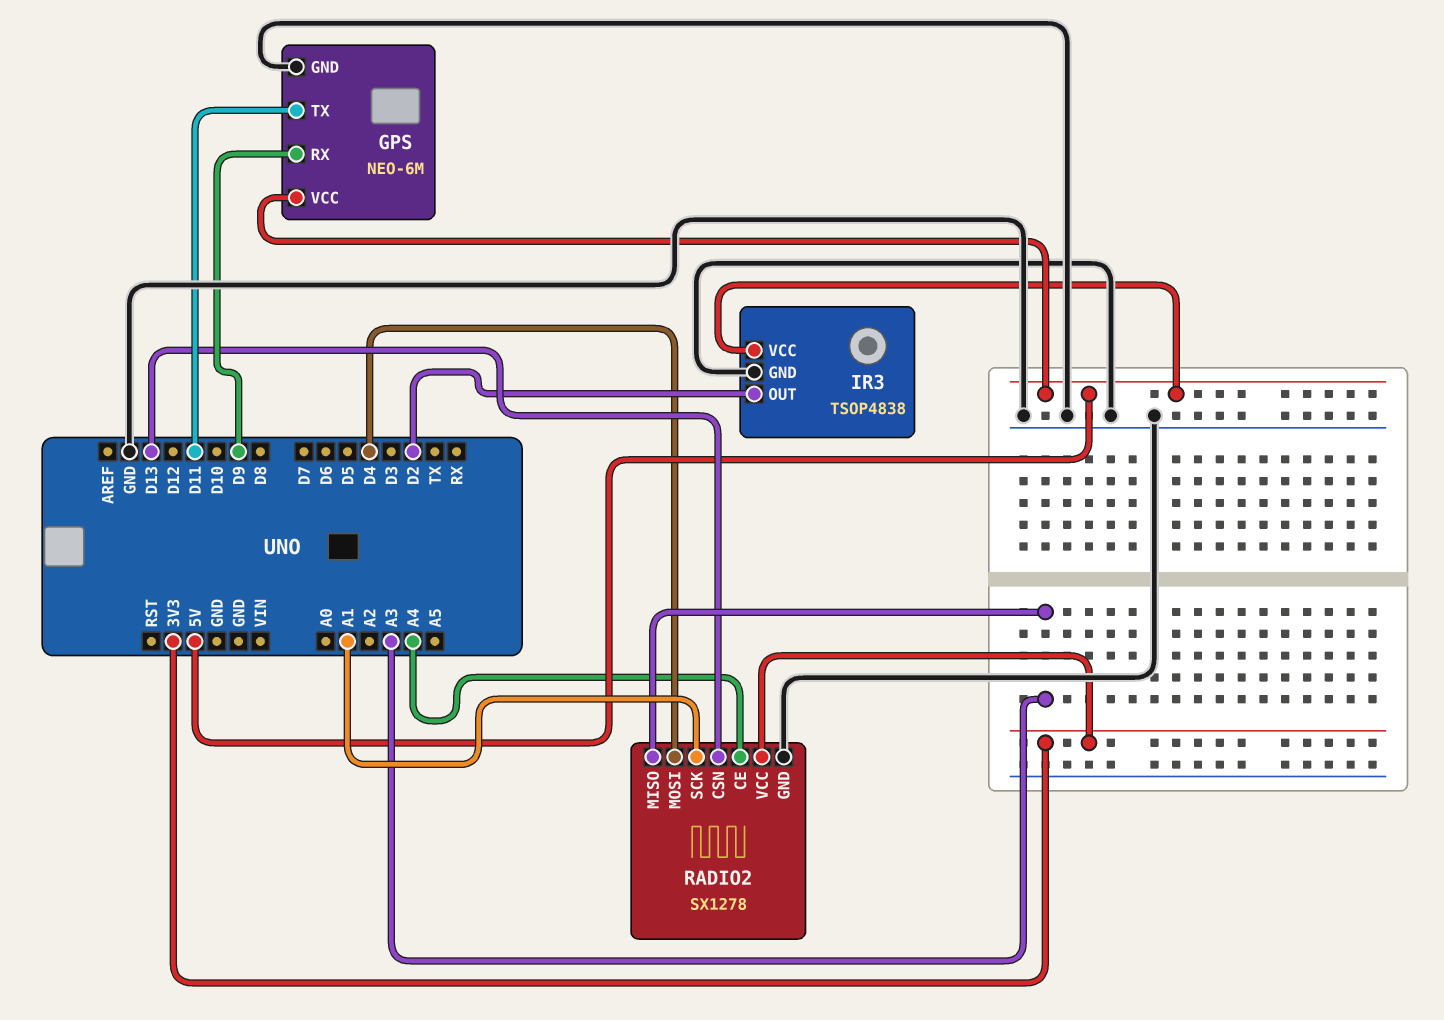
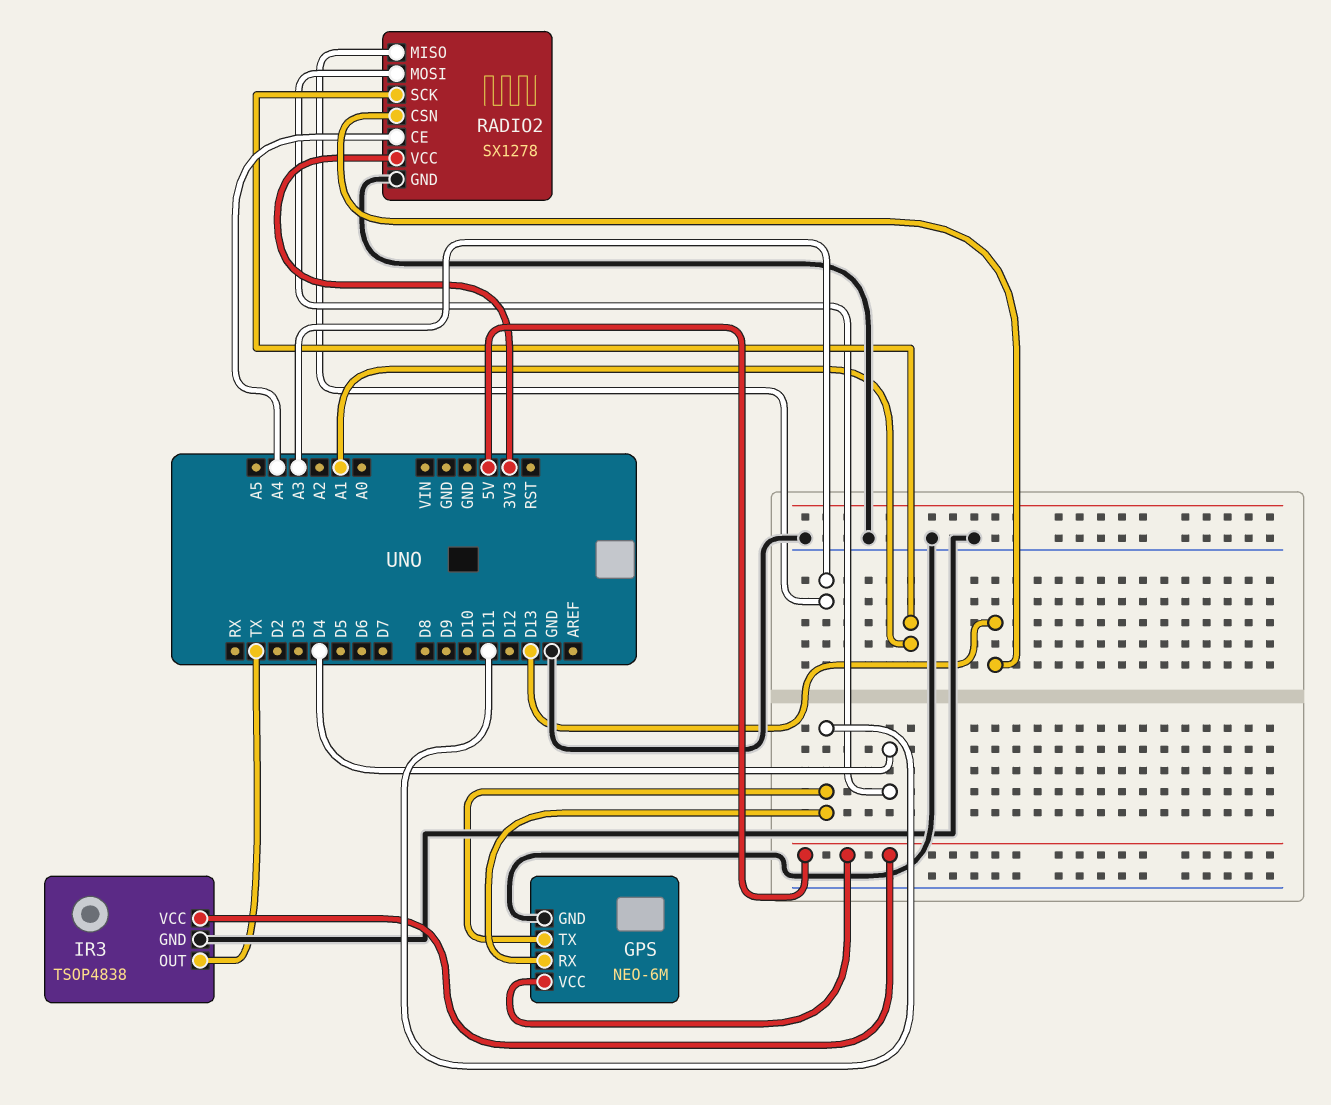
GPS pin RX: D9 -> D11
IR3 pin OUT: D2 -> TX

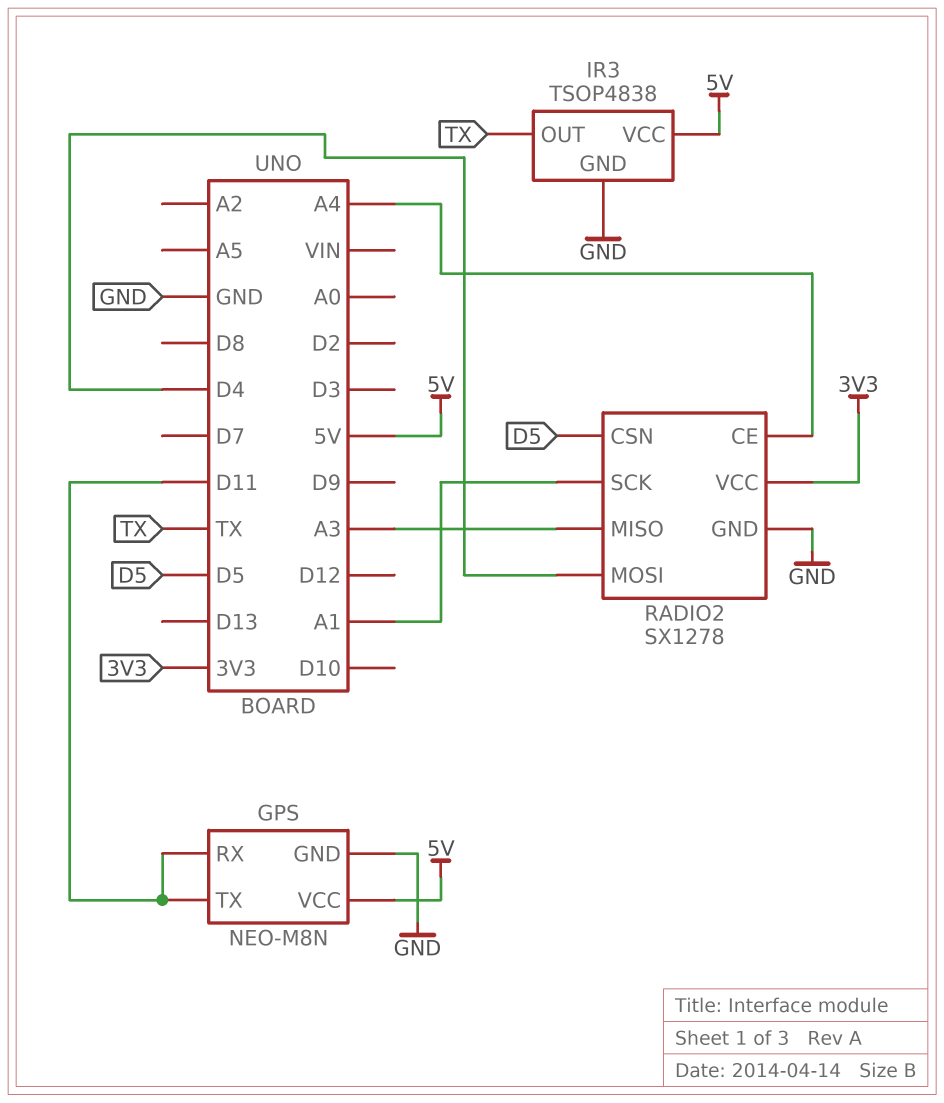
GPS: NEO-6M -> NEO-M8N
RADIO2 pin CSN: D13 -> D5

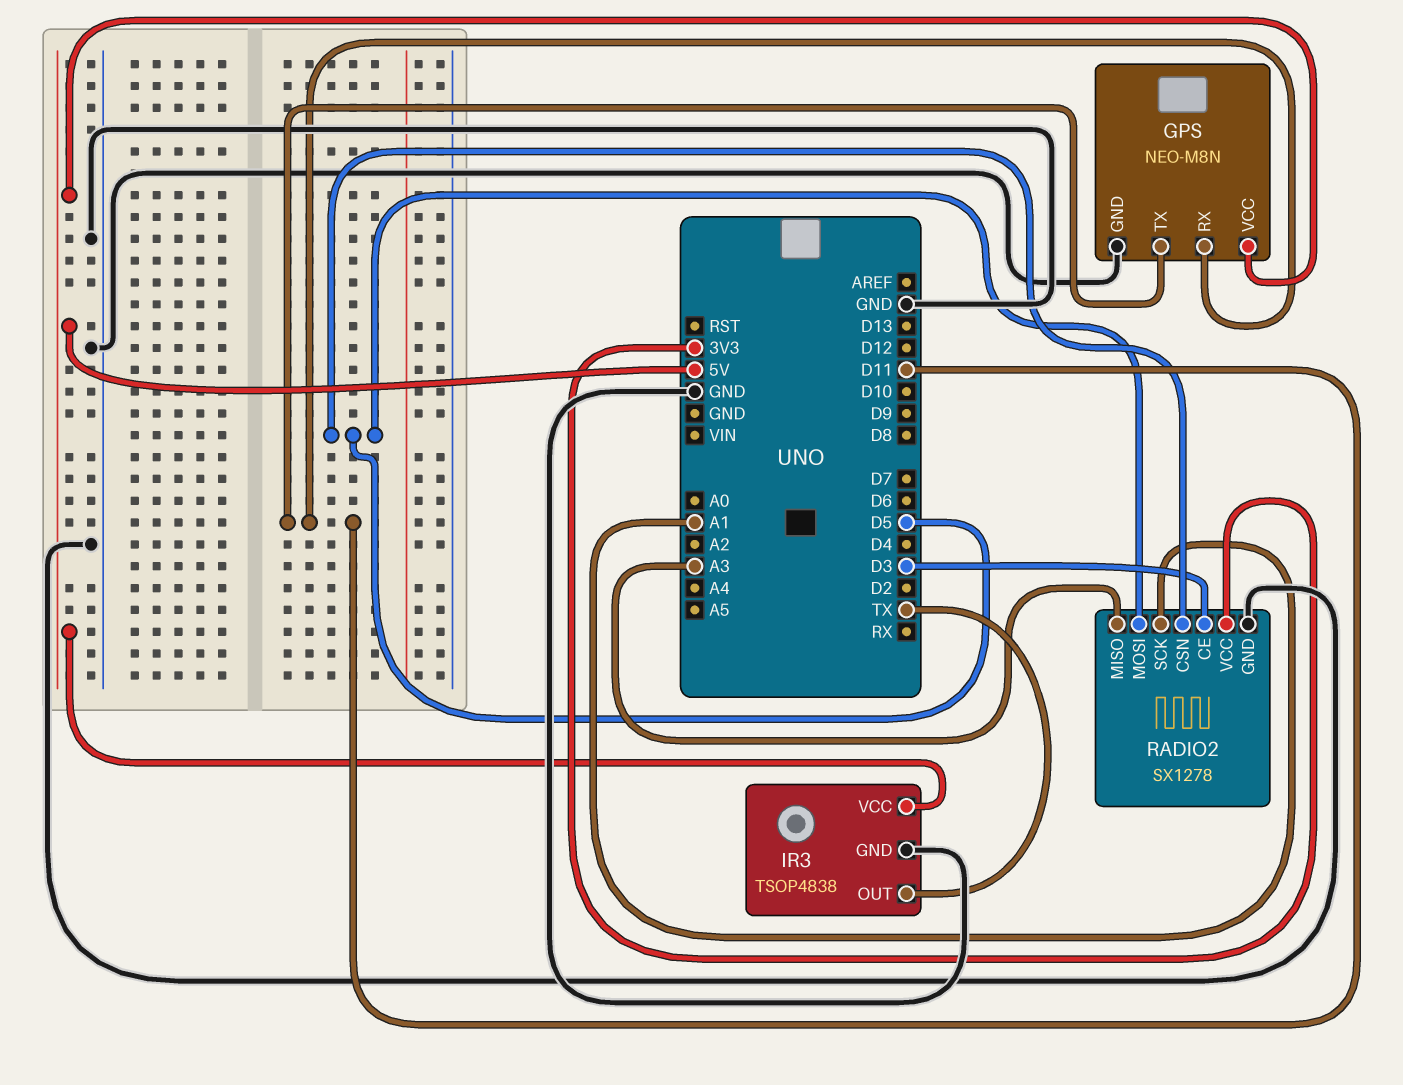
RADIO2 pin CE: A4 -> D3
RADIO2 pin MOSI: D4 -> D5

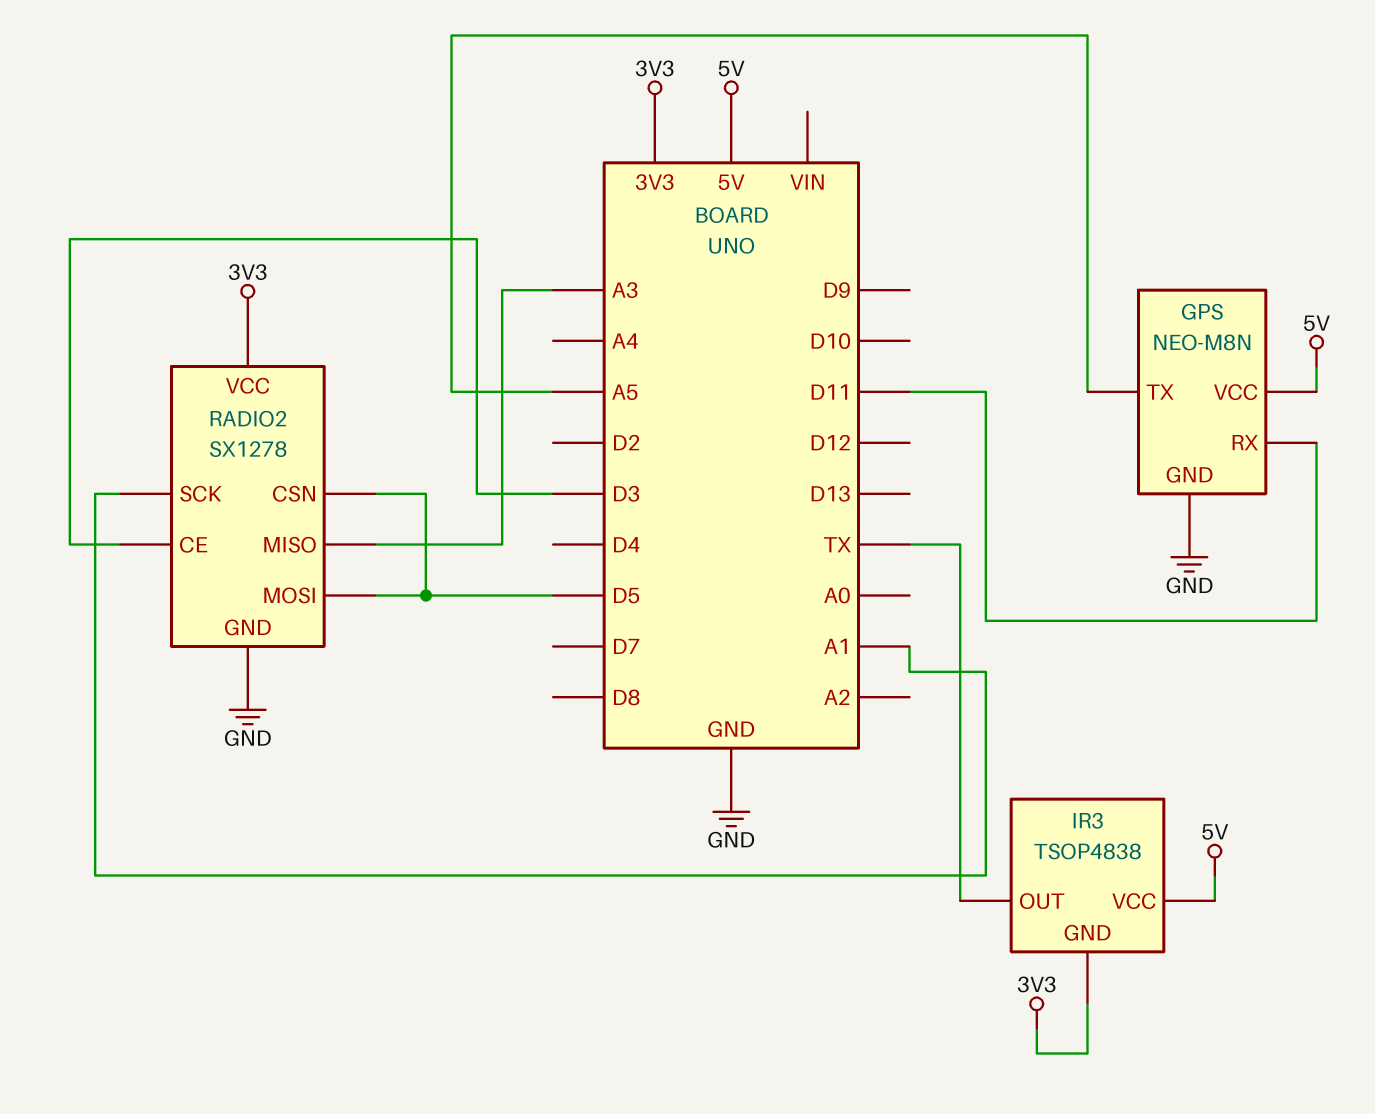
GPS pin TX: D11 -> A5
IR3 pin GND: GND -> 3V3

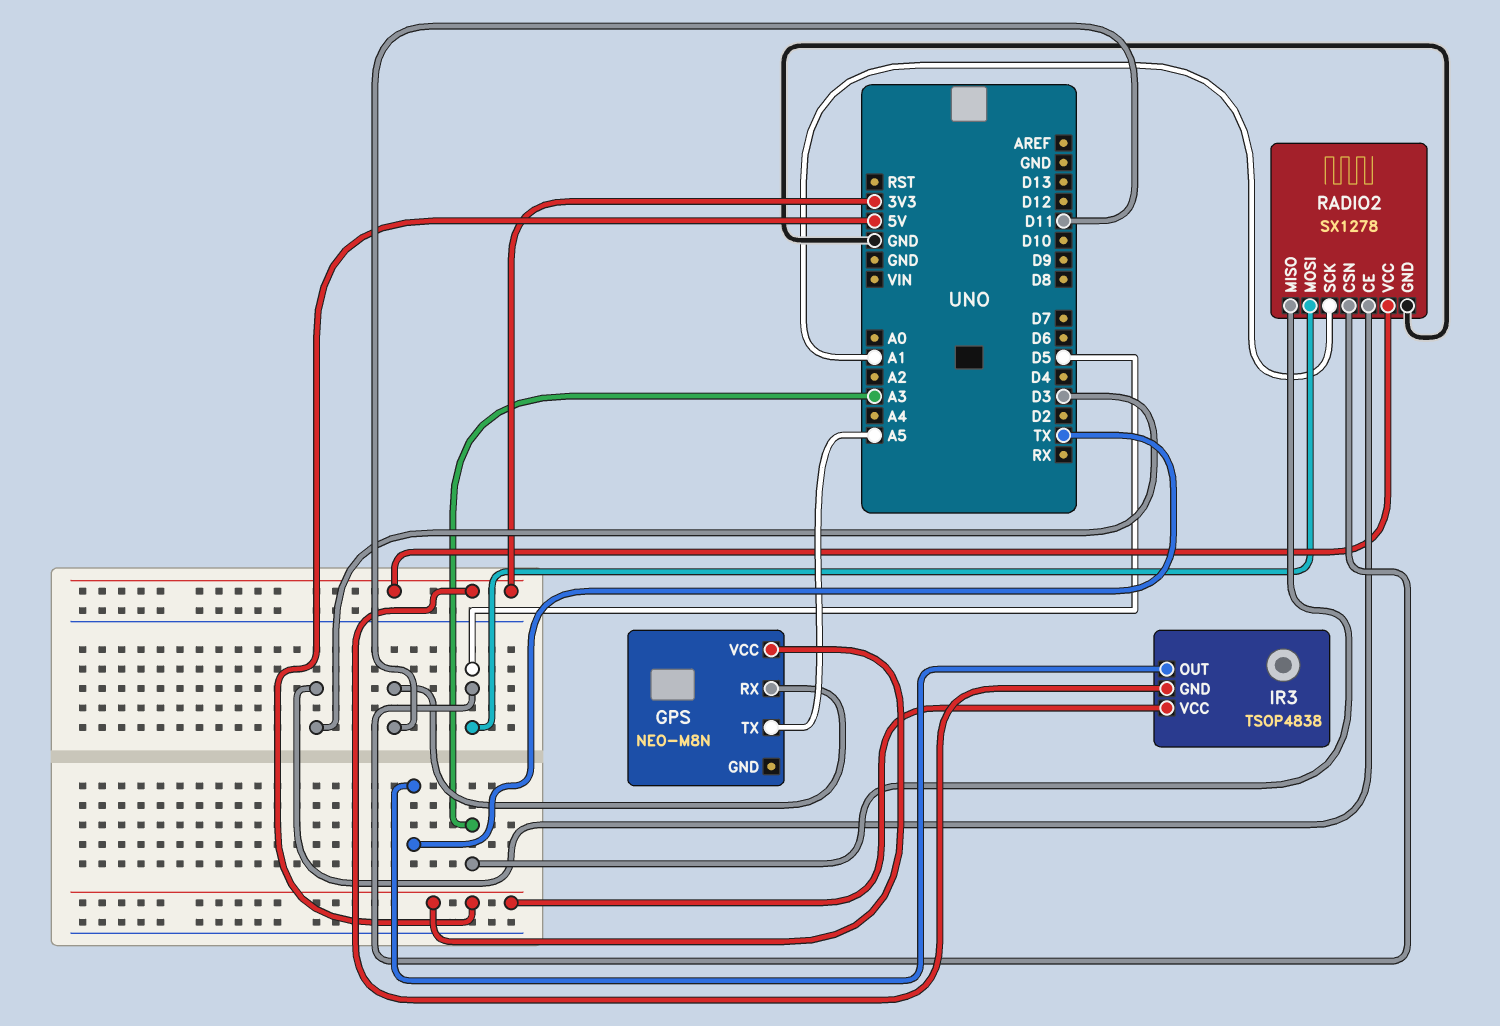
GPS pin GND: GND -> none

